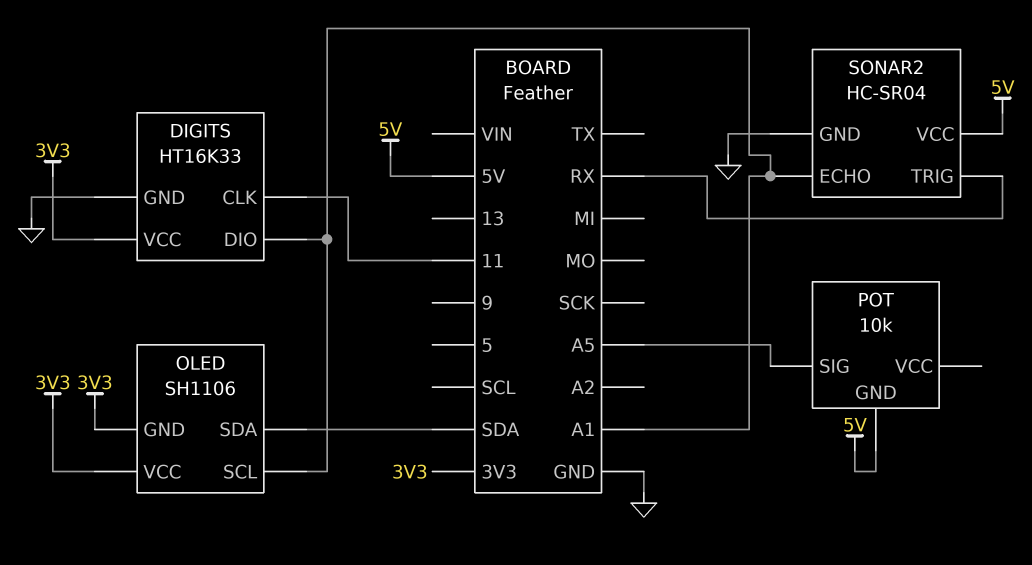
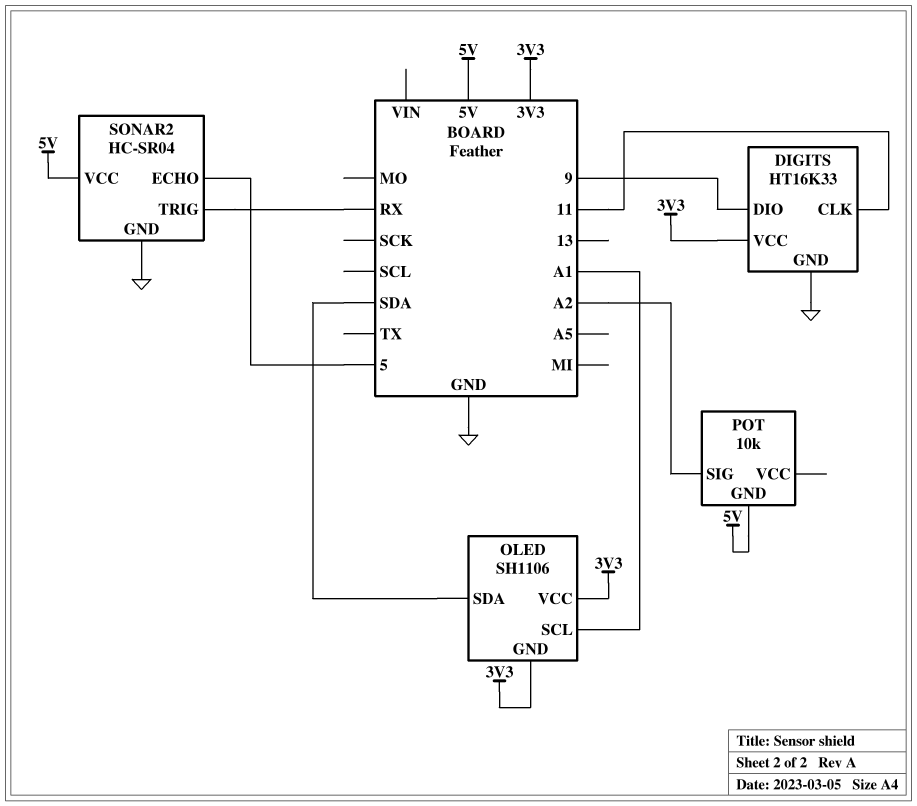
DIGITS pin DIO: A1 -> 9
POT pin SIG: A5 -> A2
SONAR2 pin ECHO: A1 -> 5

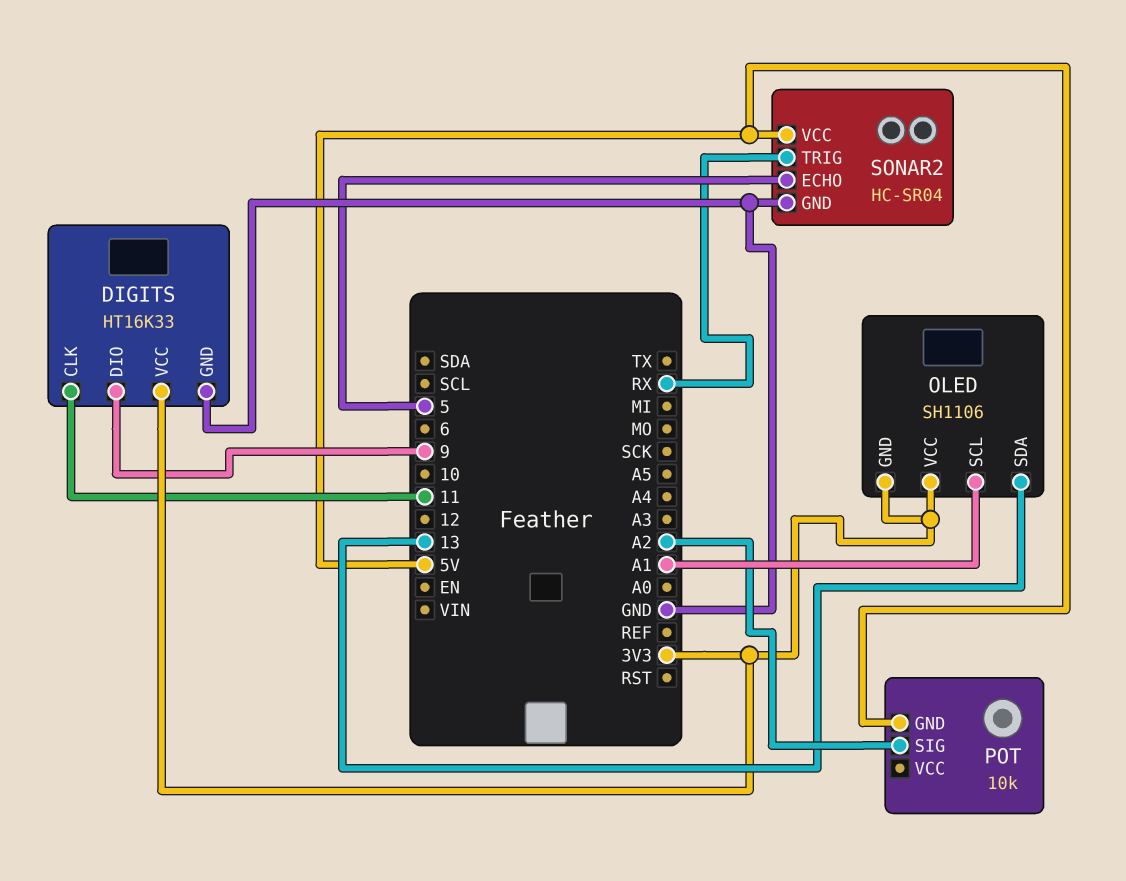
OLED pin SDA: SDA -> 13

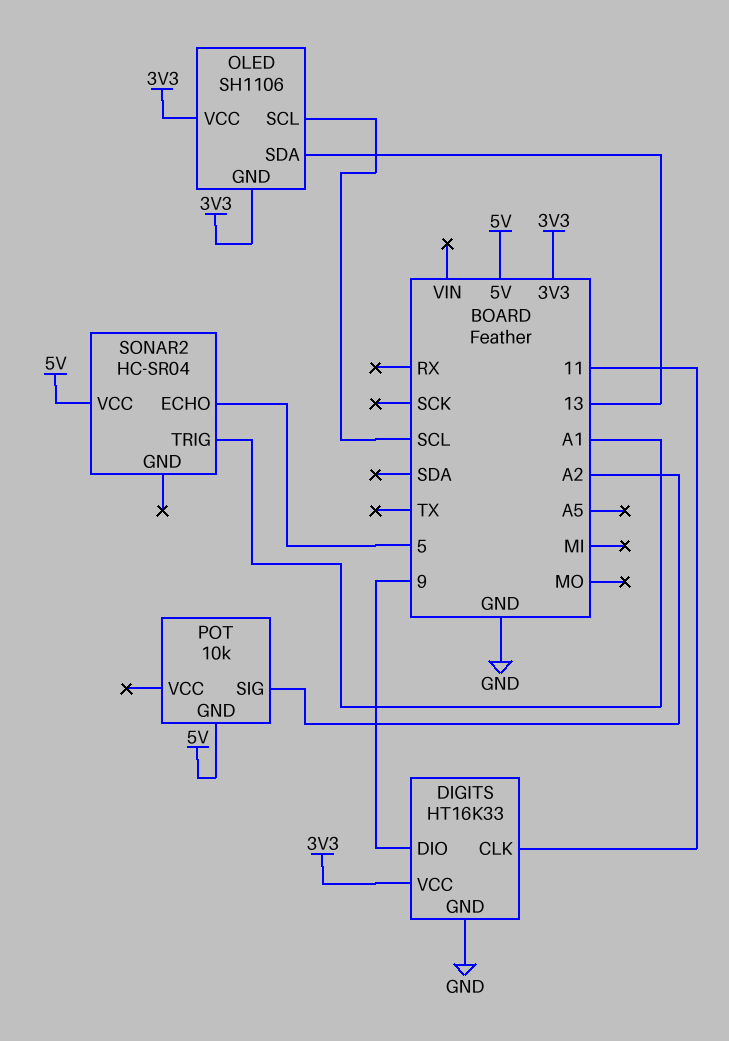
OLED pin SCL: A1 -> SCL
SONAR2 pin GND: GND -> none
SONAR2 pin TRIG: RX -> A1

